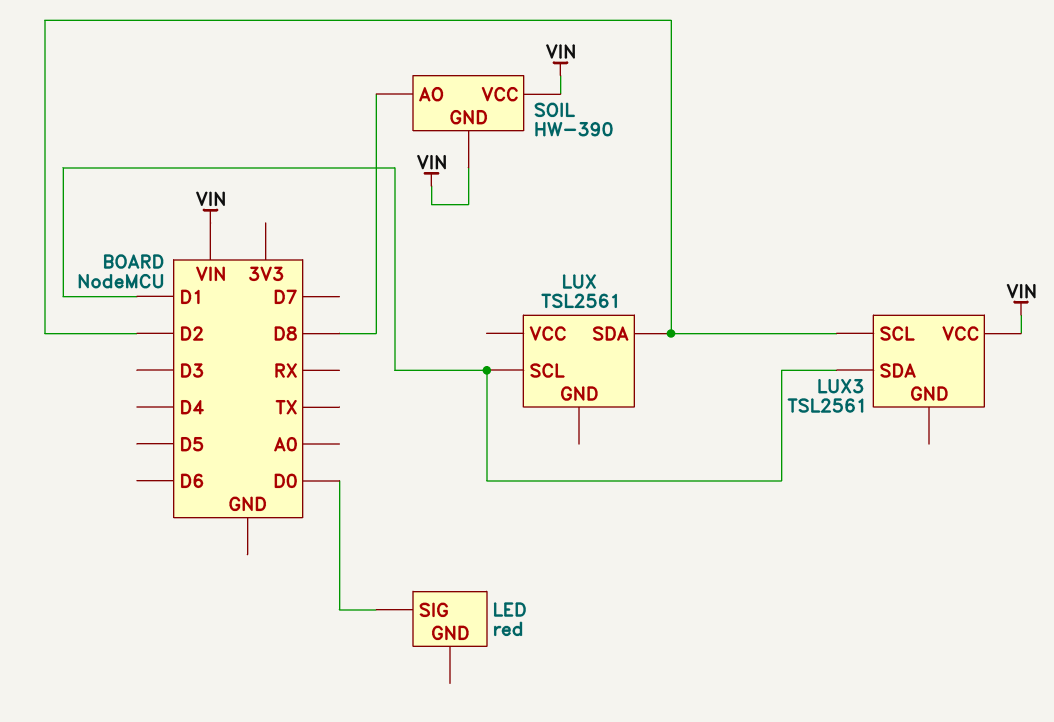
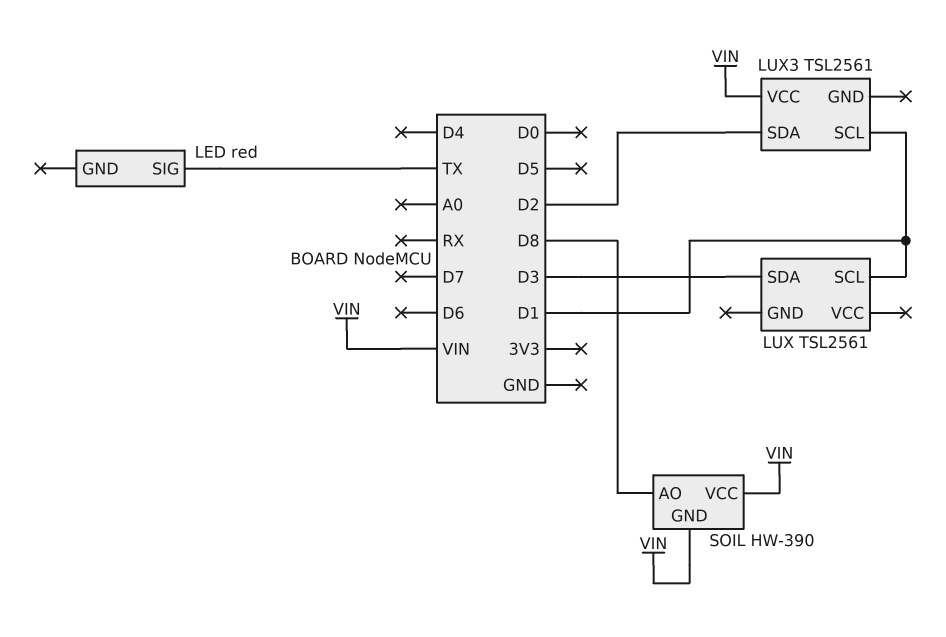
LED pin SIG: D0 -> TX
LUX pin SDA: D2 -> D3
LUX3 pin SCL: D2 -> D1
LUX3 pin SDA: D1 -> D2

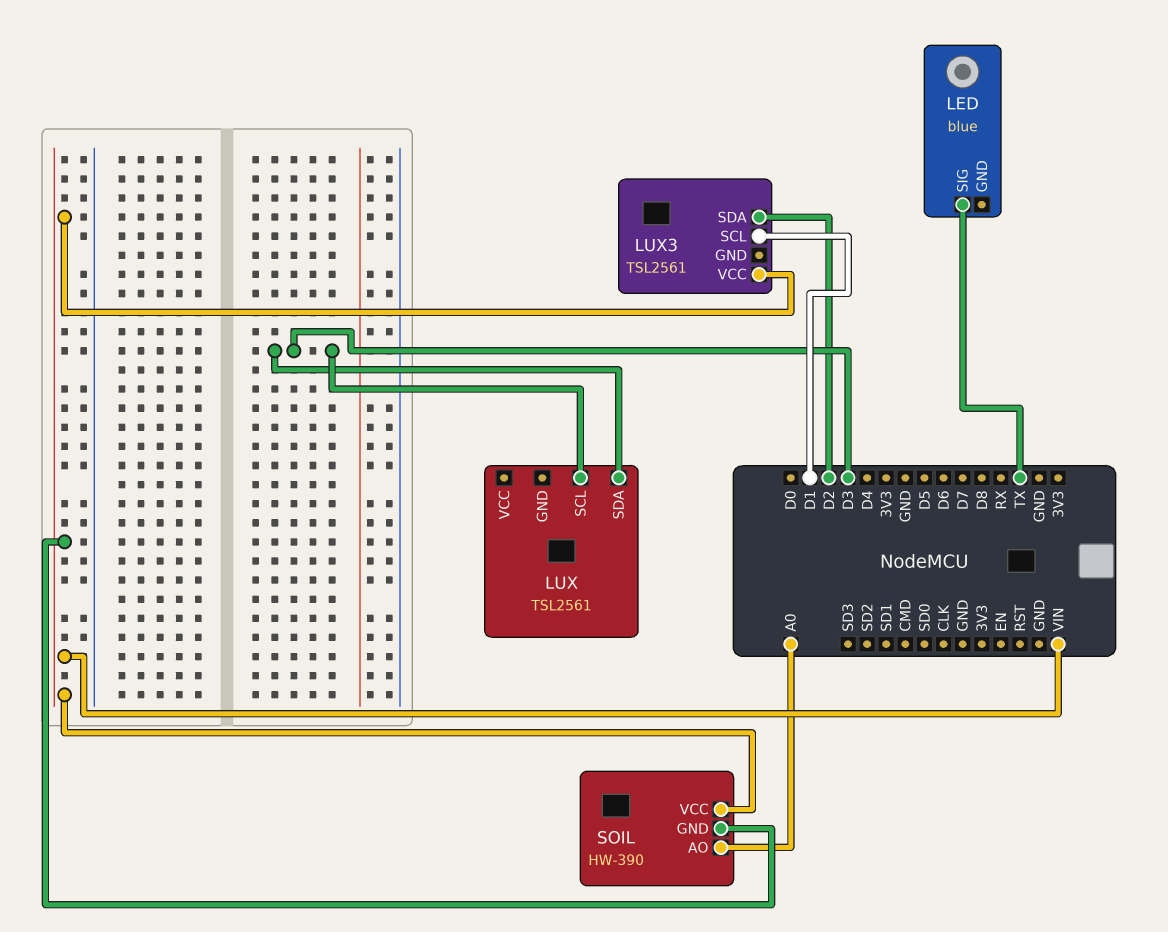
LED: red -> blue
LUX pin SCL: D1 -> D3
SOIL pin AO: D8 -> A0

